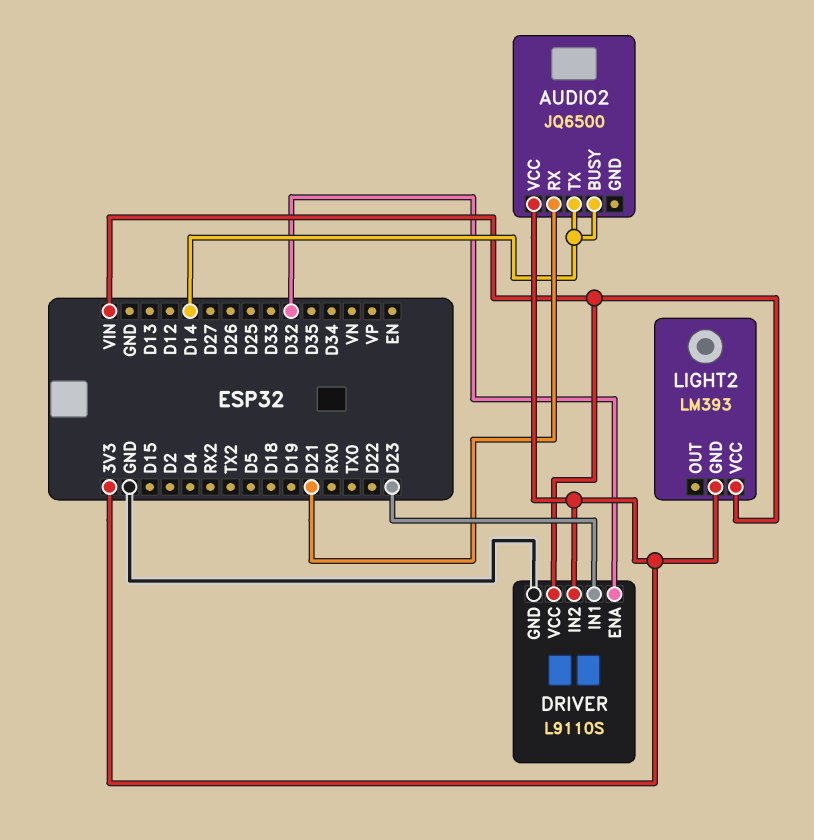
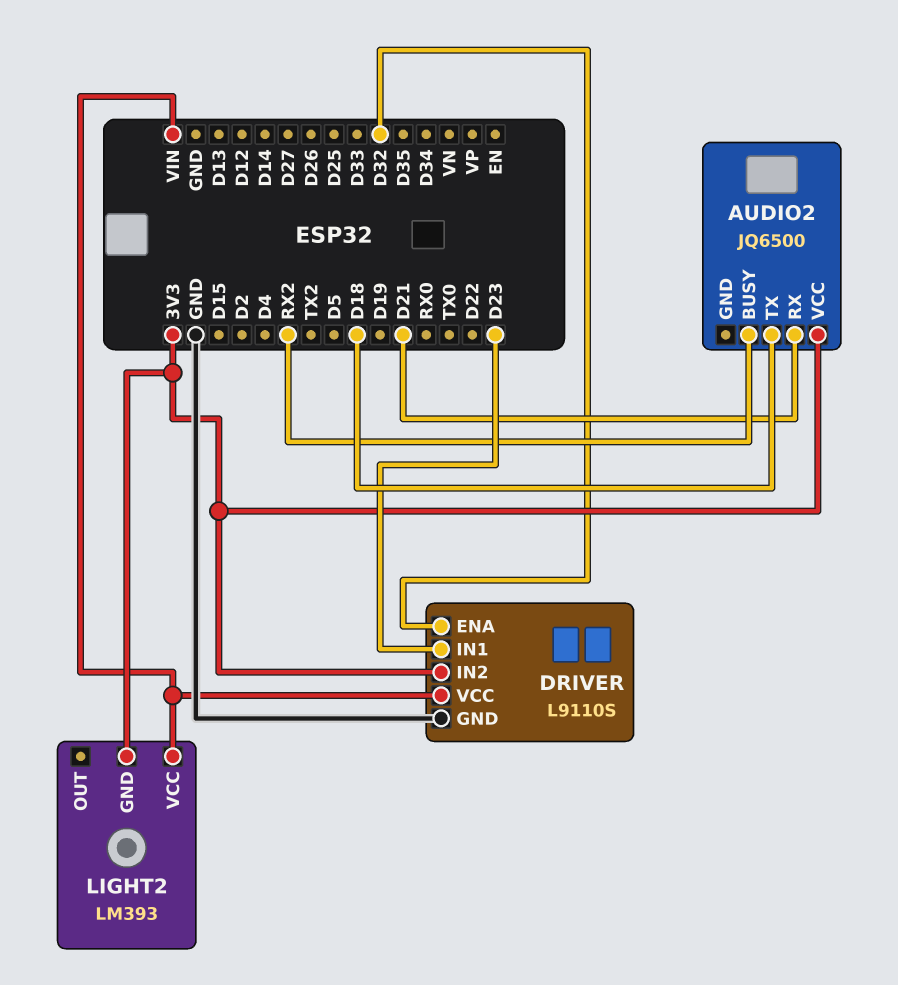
AUDIO2 pin BUSY: D14 -> RX2
AUDIO2 pin TX: D14 -> D18

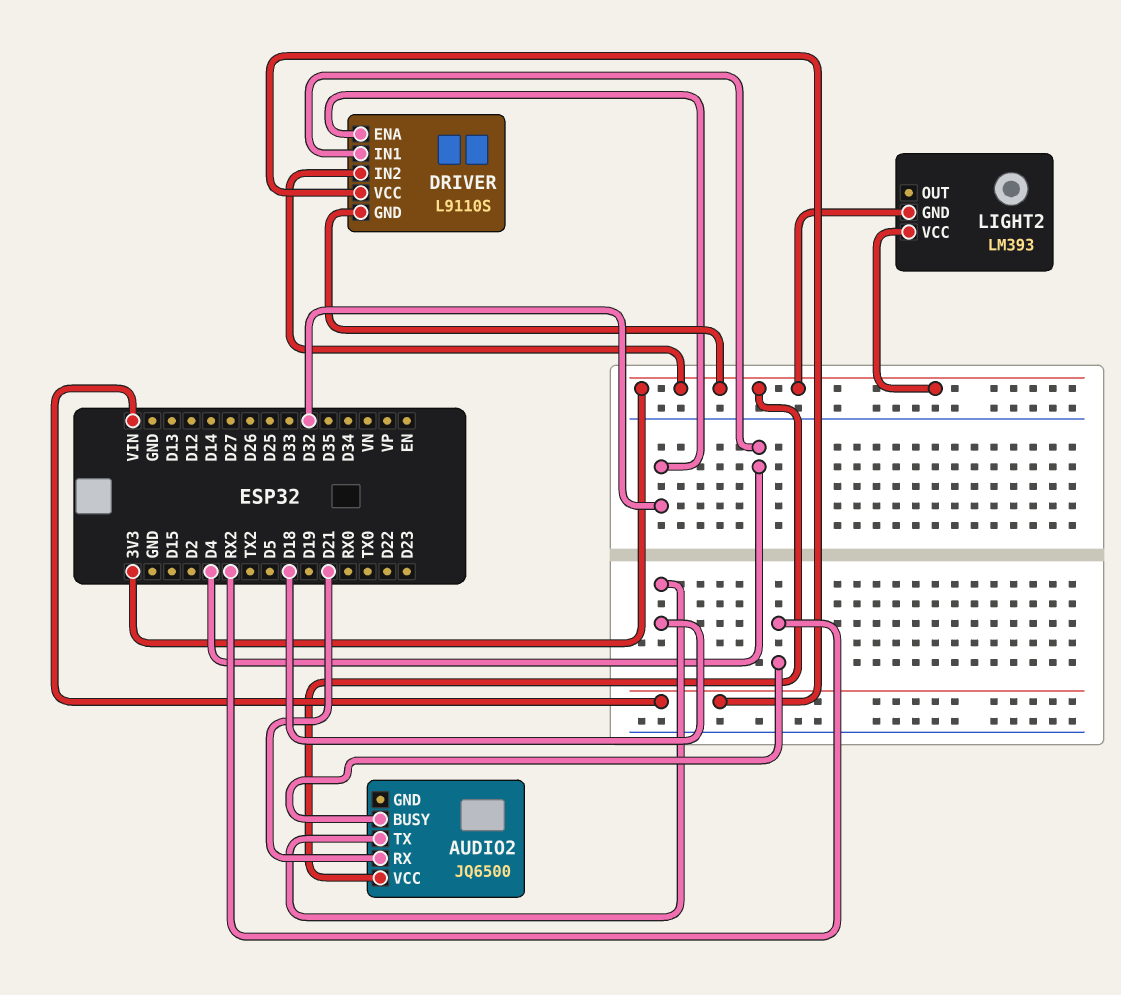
DRIVER pin GND: GND -> 3V3
DRIVER pin IN1: D23 -> D4
LIGHT2 pin VCC: VIN -> 3V3

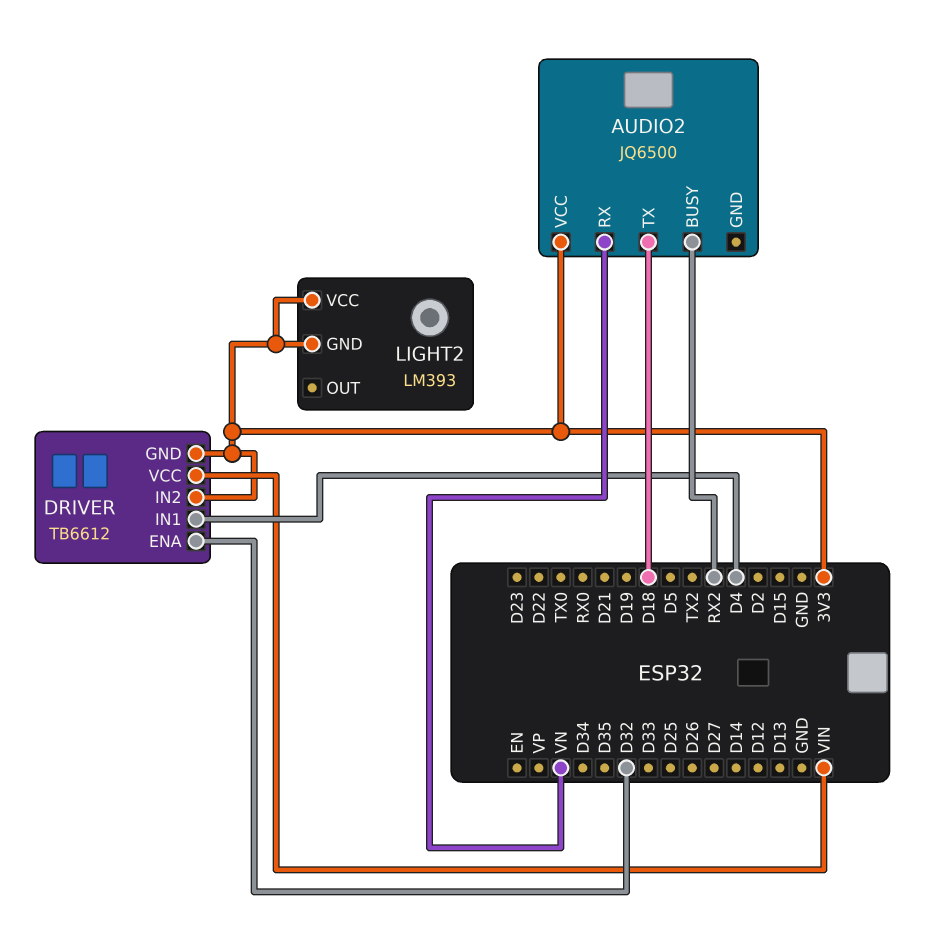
AUDIO2 pin RX: D21 -> VN
DRIVER: L9110S -> TB6612

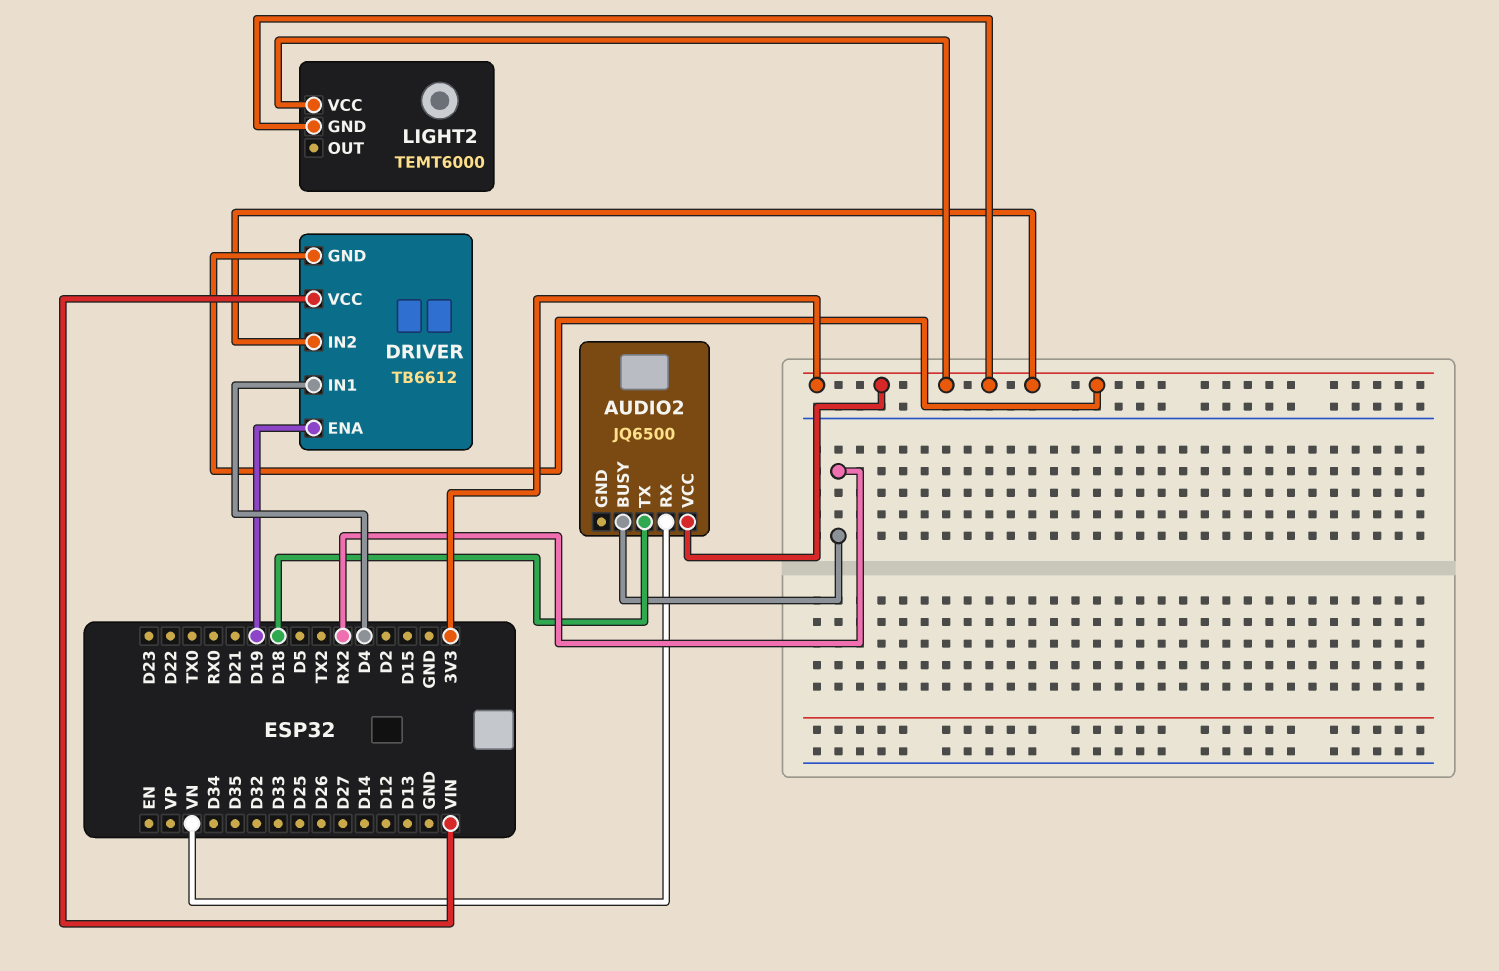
DRIVER pin ENA: D32 -> D19
LIGHT2: LM393 -> TEMT6000

